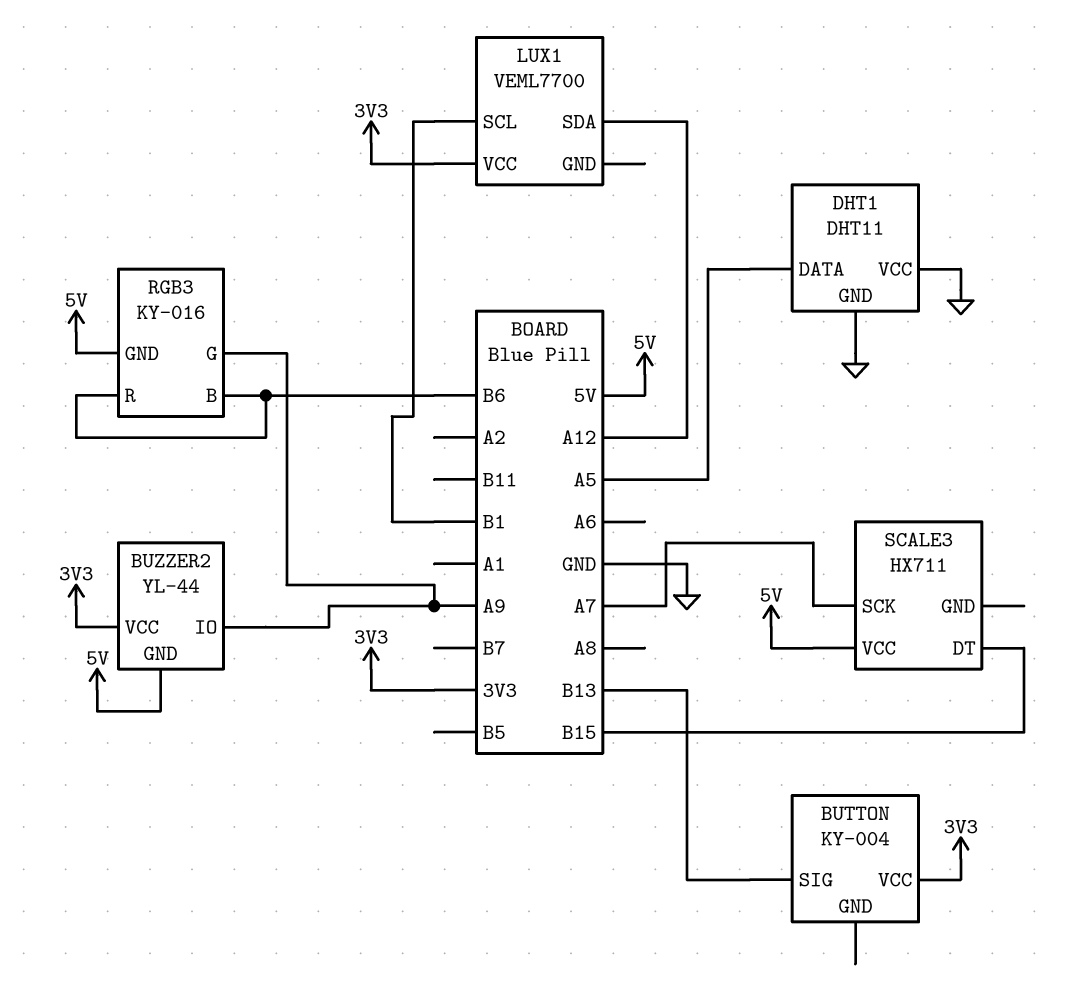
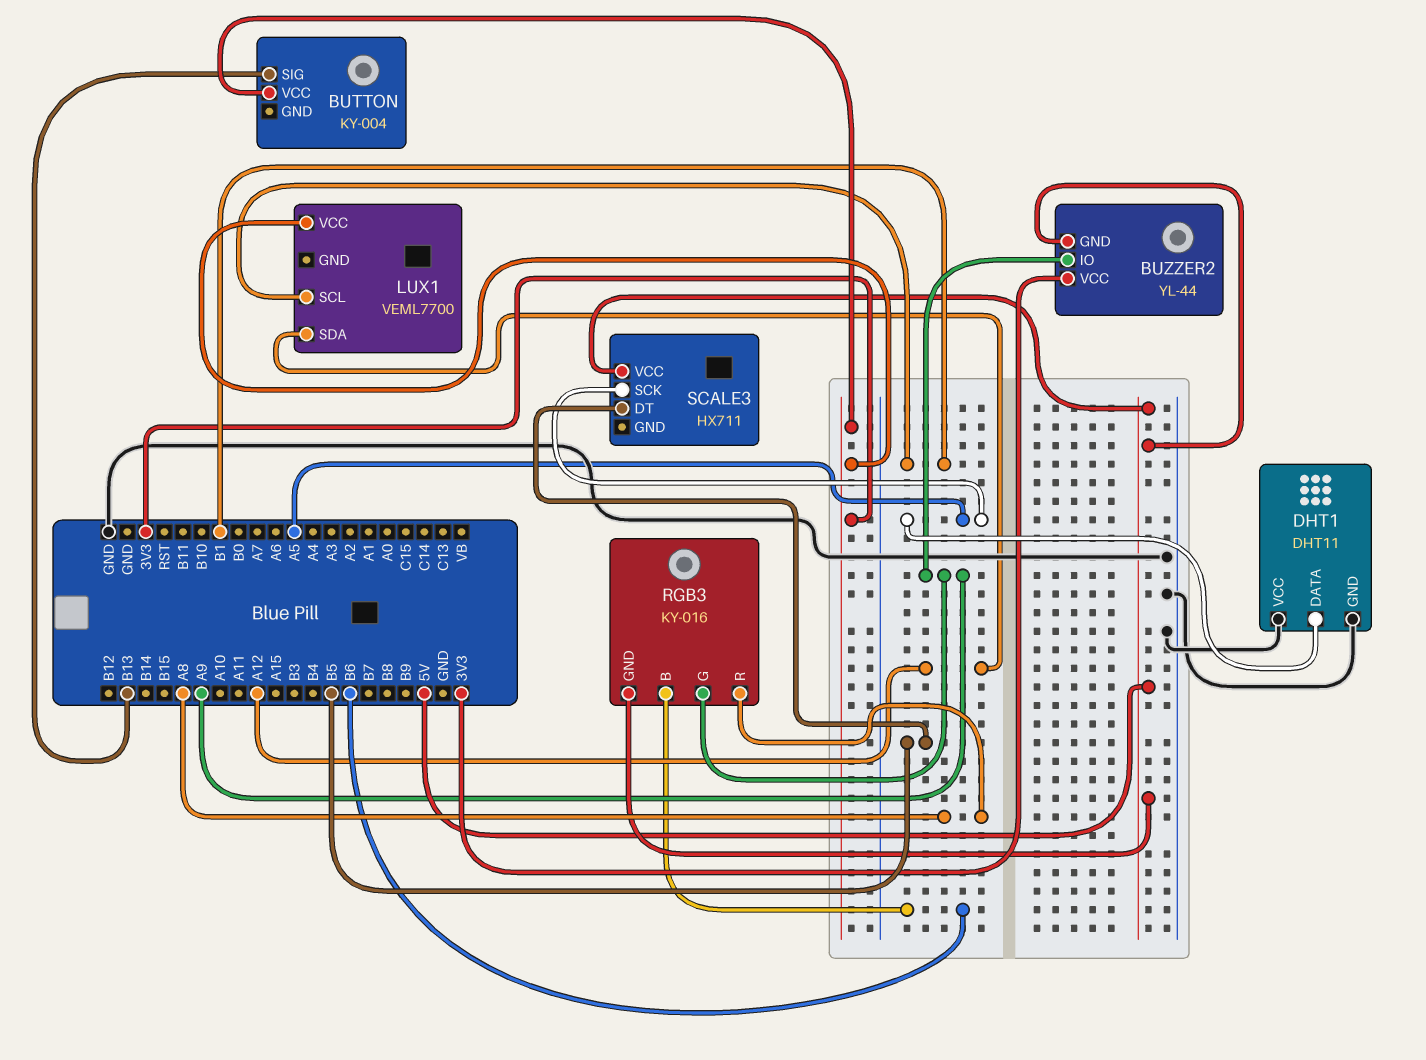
RGB3 pin R: B6 -> A8
SCALE3 pin DT: B15 -> B5
SCALE3 pin SCK: A7 -> A5

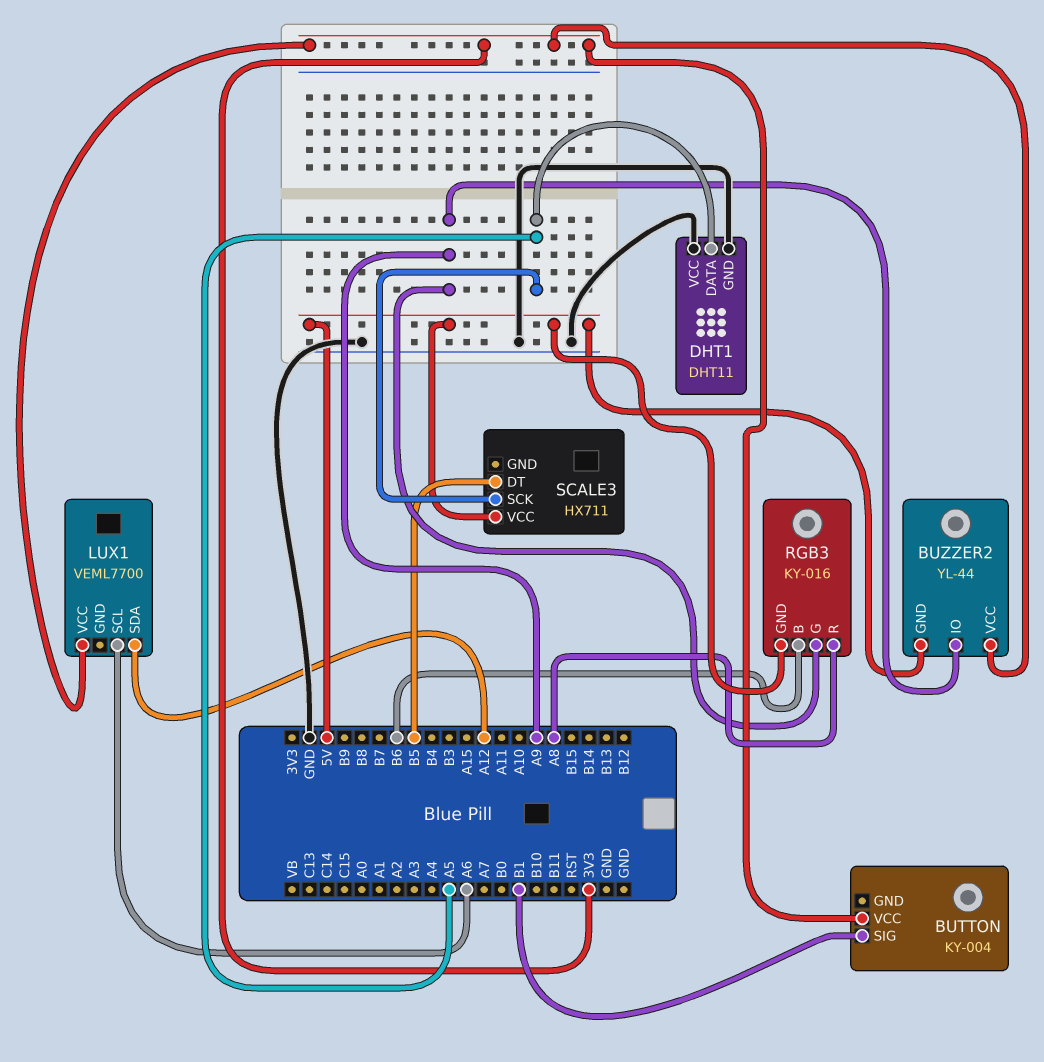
BUTTON pin SIG: B13 -> B1
LUX1 pin SCL: B1 -> A6

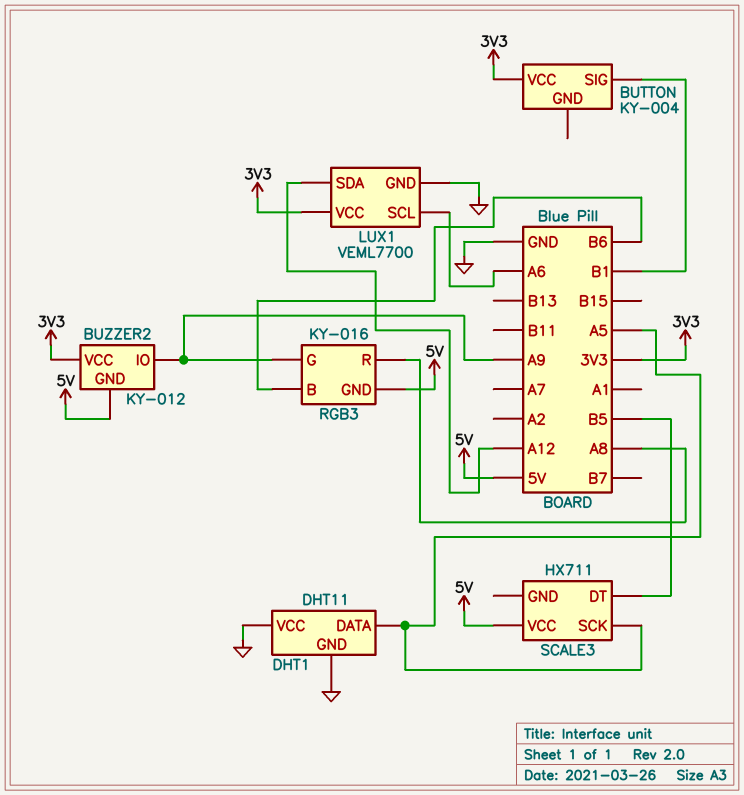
BUZZER2: YL-44 -> KY-012
LUX1 pin GND: none -> GND

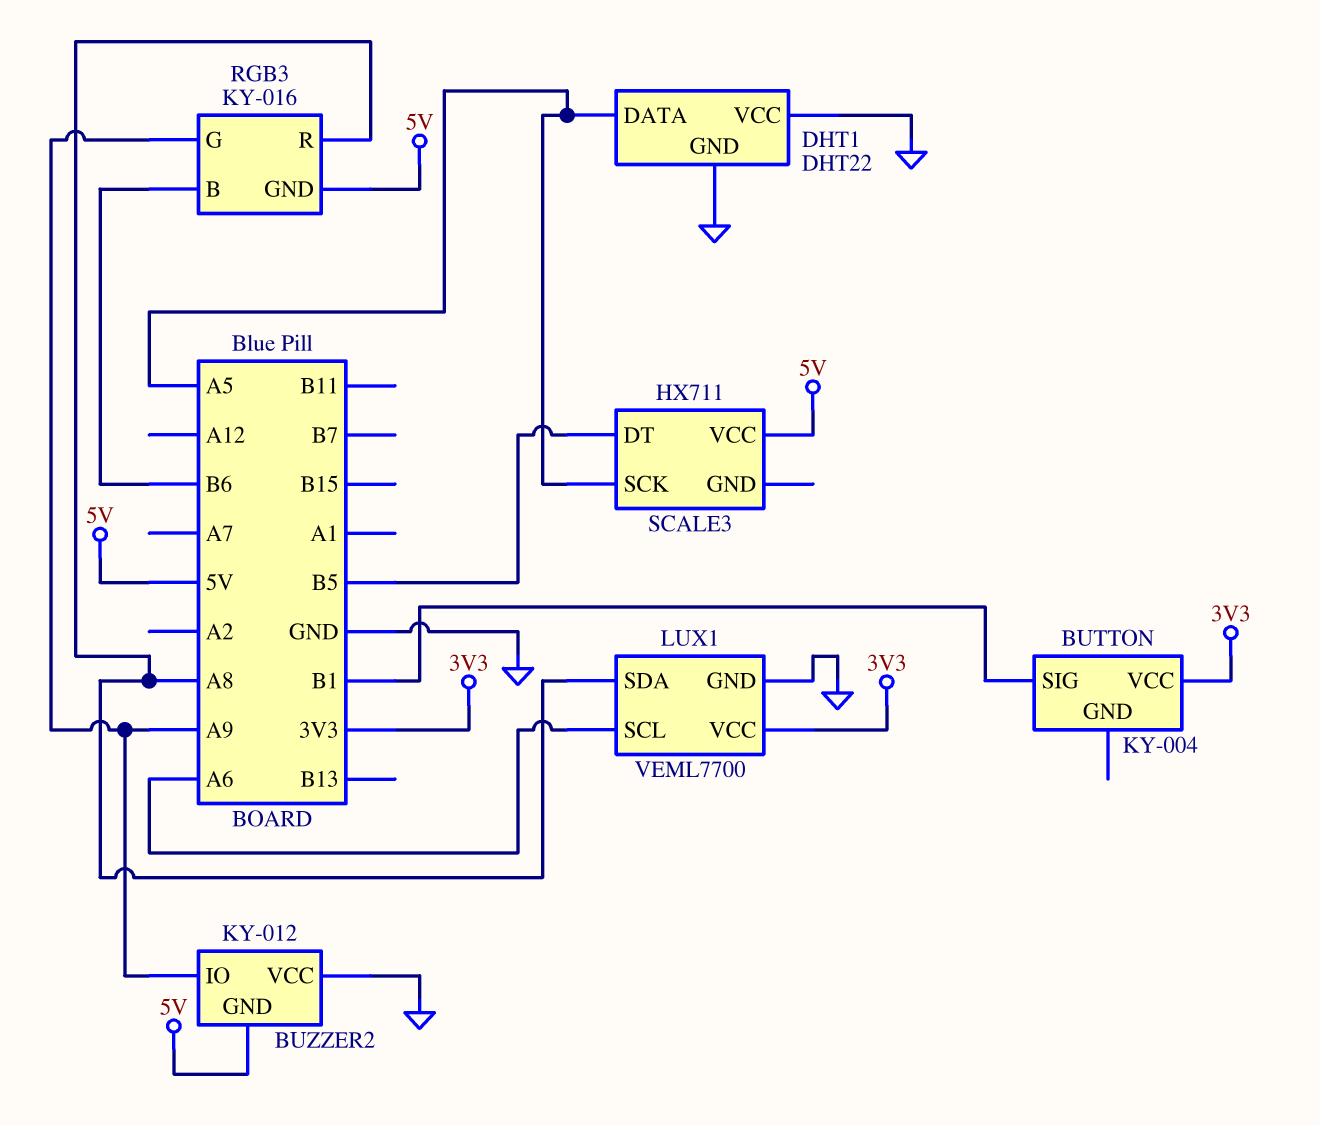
BUZZER2 pin VCC: 3V3 -> GND
DHT1: DHT11 -> DHT22
LUX1 pin SDA: A12 -> A8

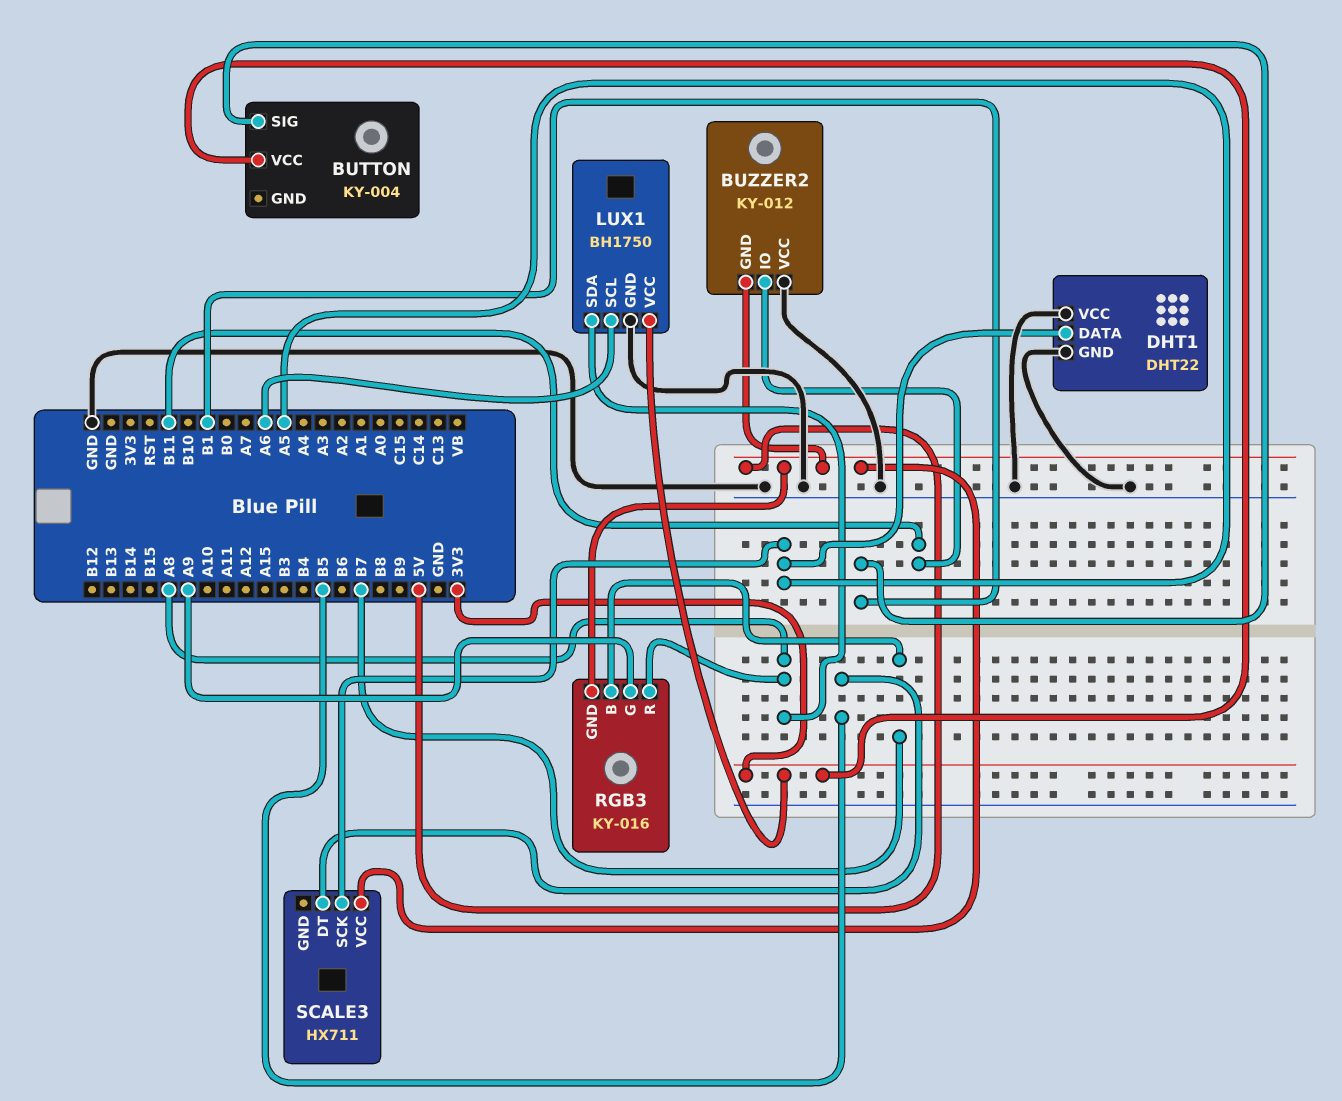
BUZZER2 pin IO: A9 -> B11
LUX1: VEML7700 -> BH1750
RGB3 pin B: B6 -> B7

